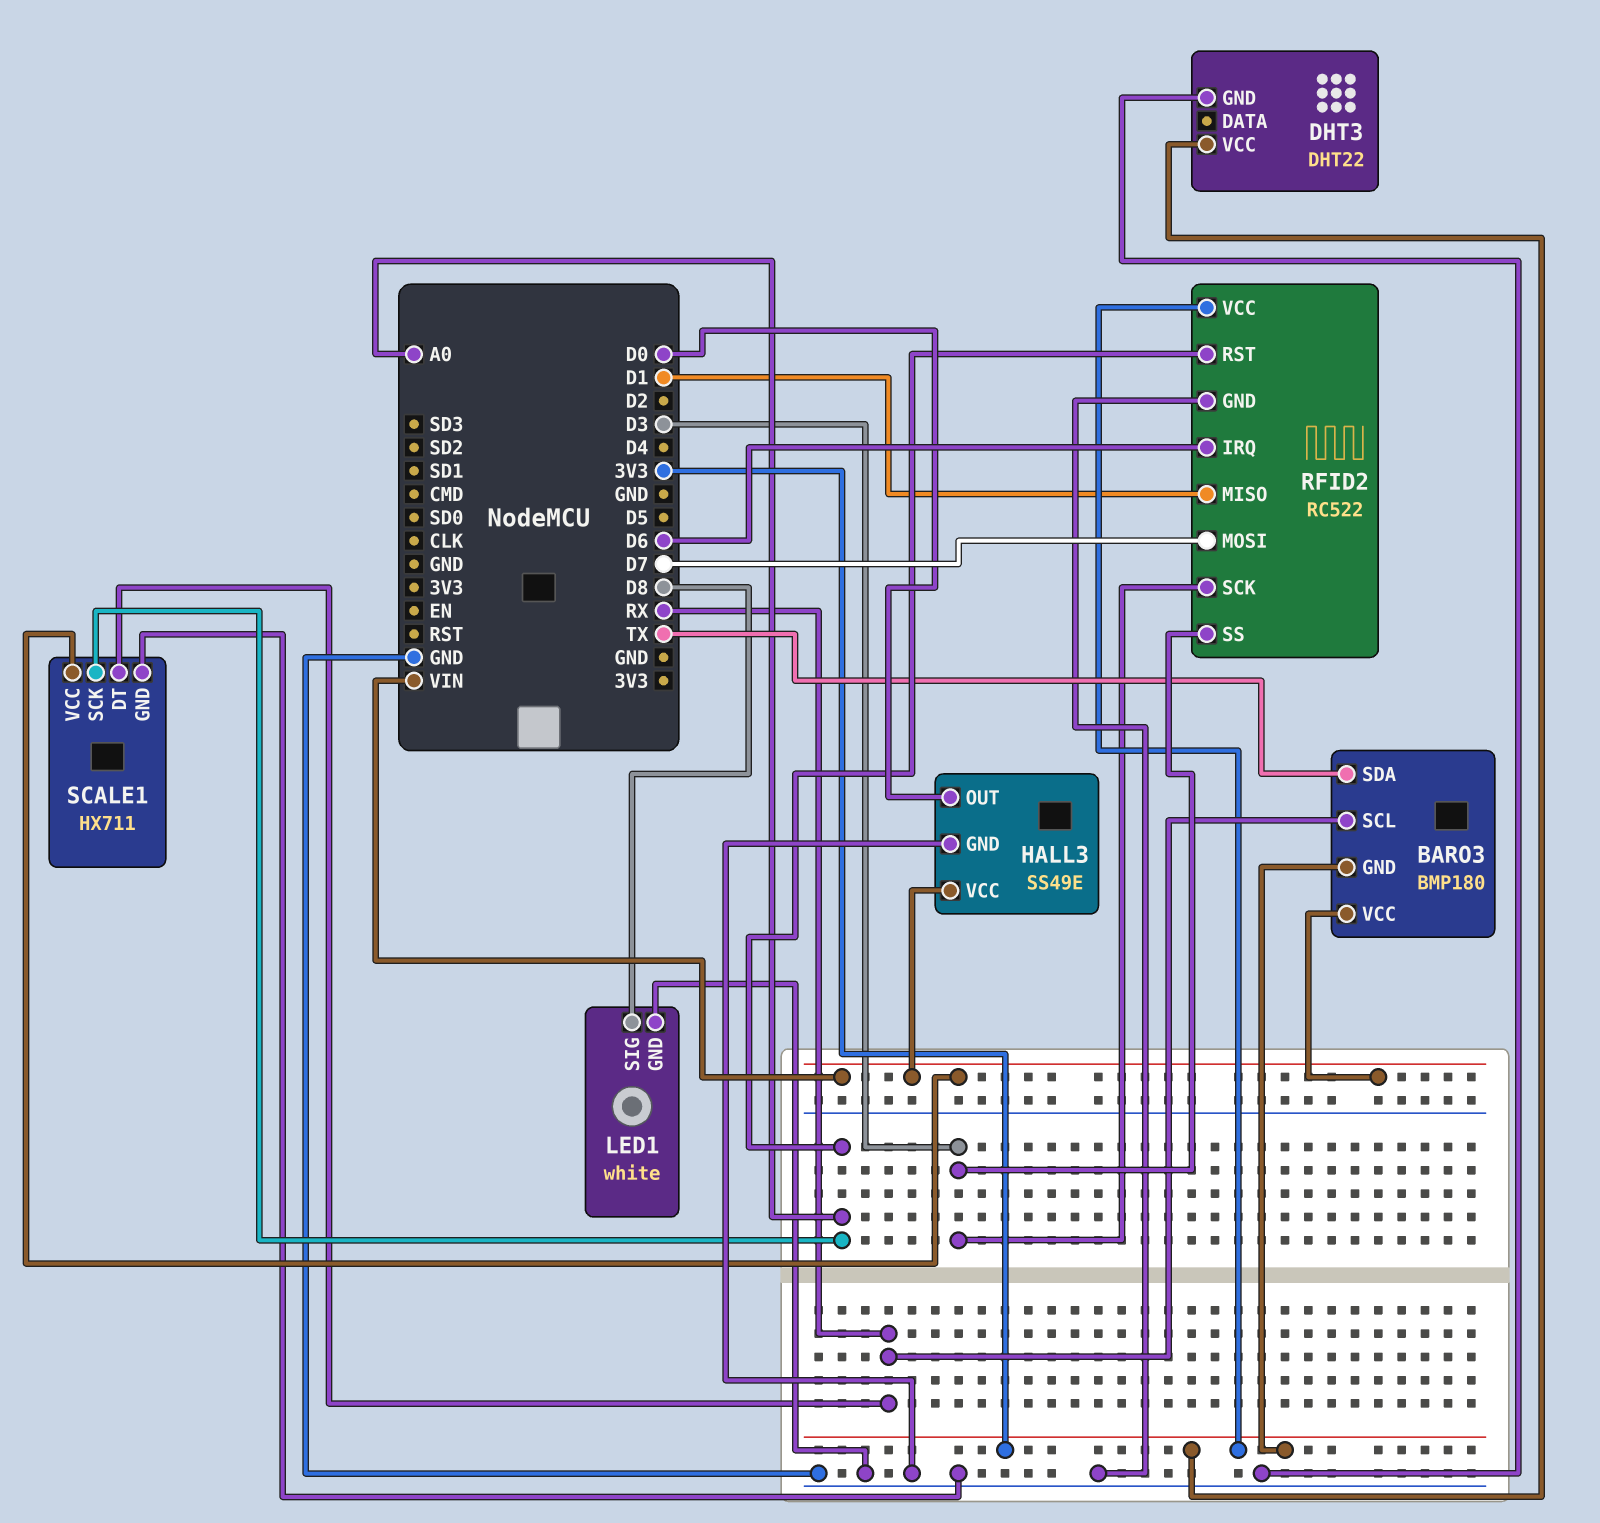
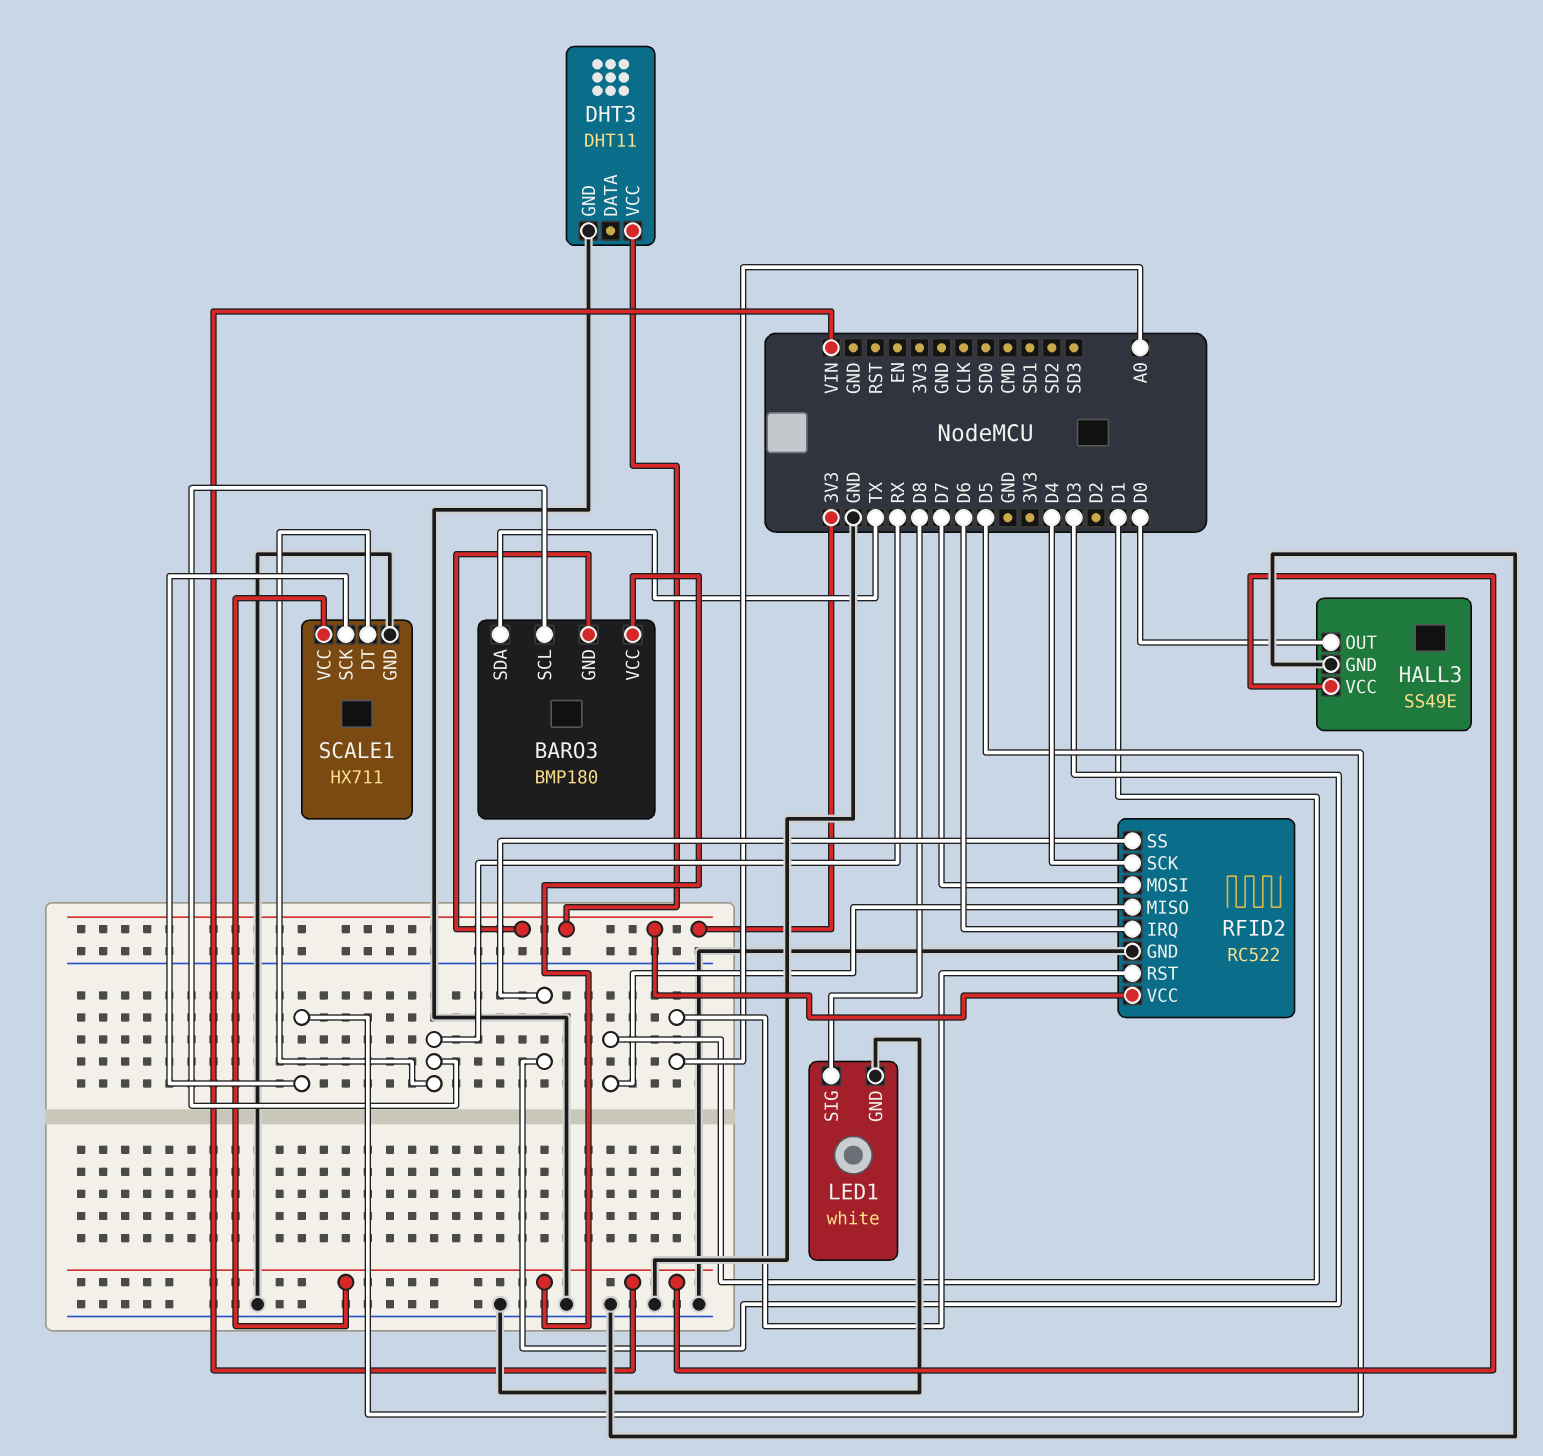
DHT3: DHT22 -> DHT11
RFID2 pin SCK: D3 -> D4
SCALE1 pin SCK: A0 -> D5

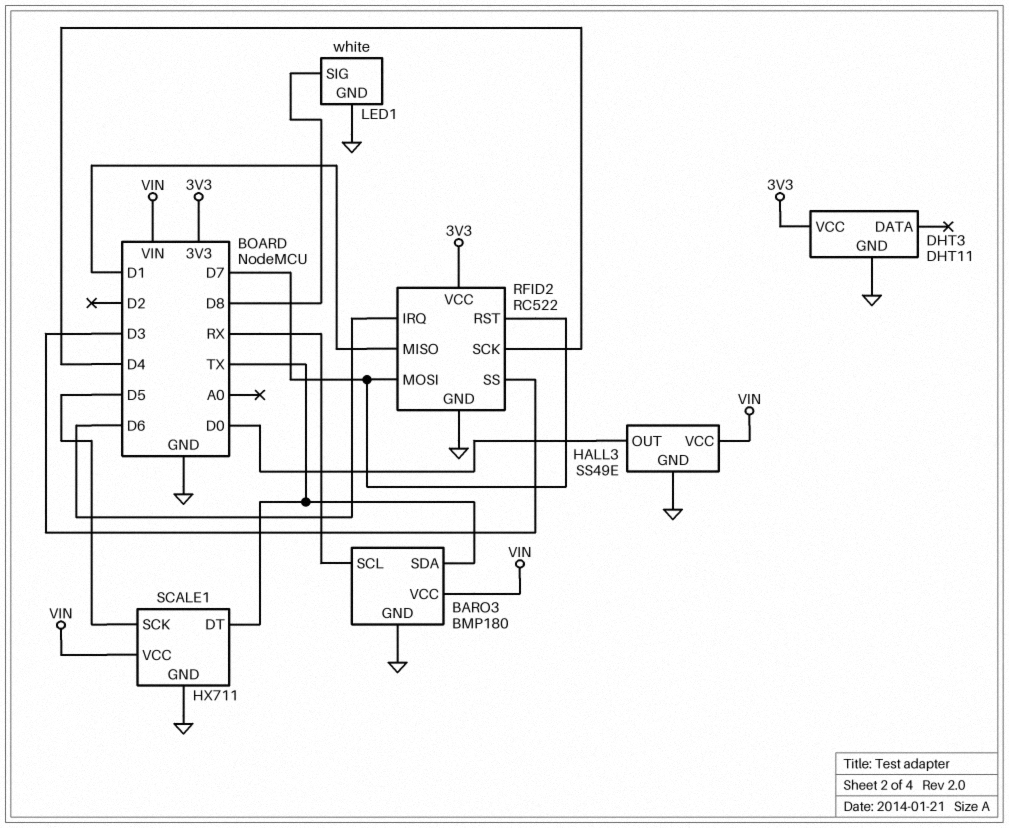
BARO3 pin GND: 3V3 -> GND
RFID2 pin RST: A0 -> D7
SCALE1 pin DT: RX -> TX

